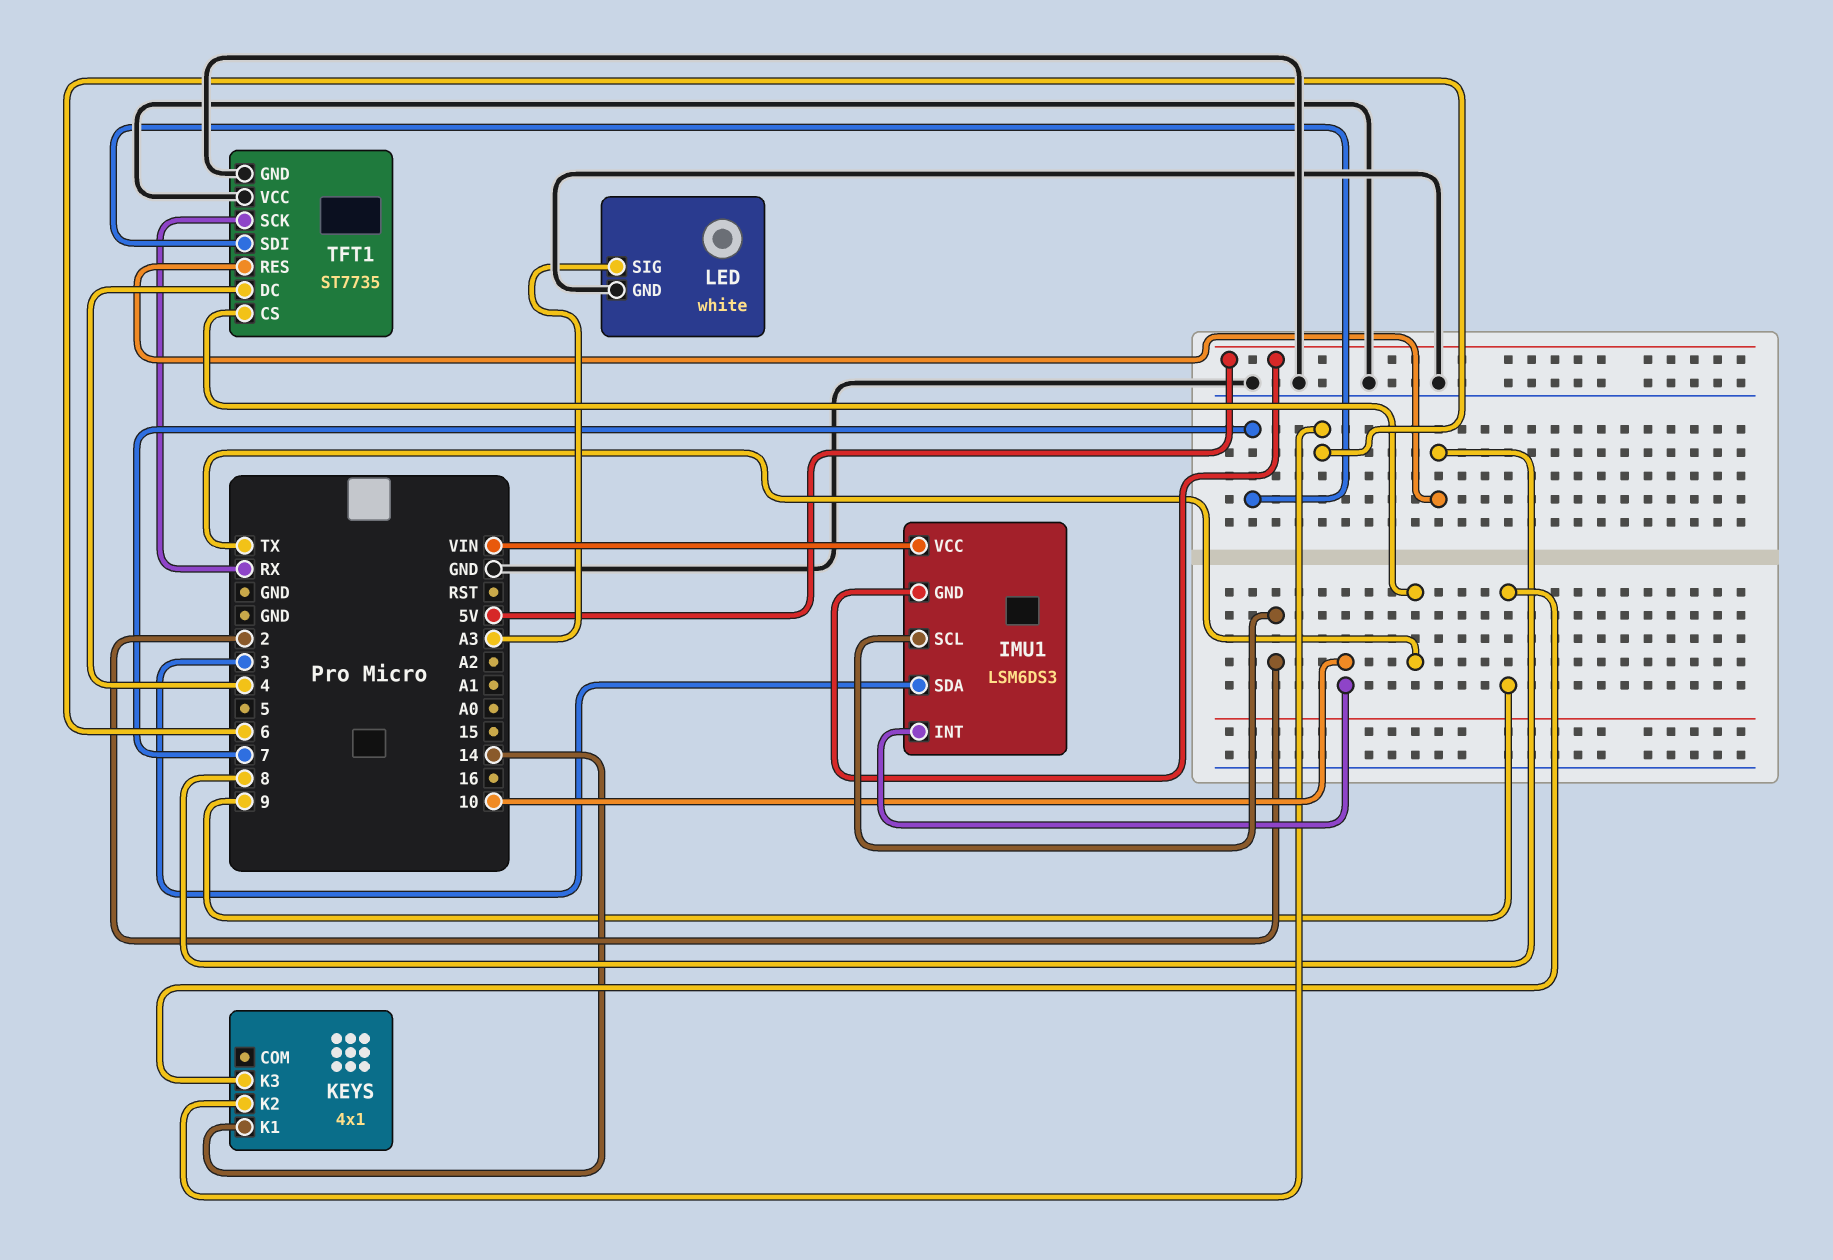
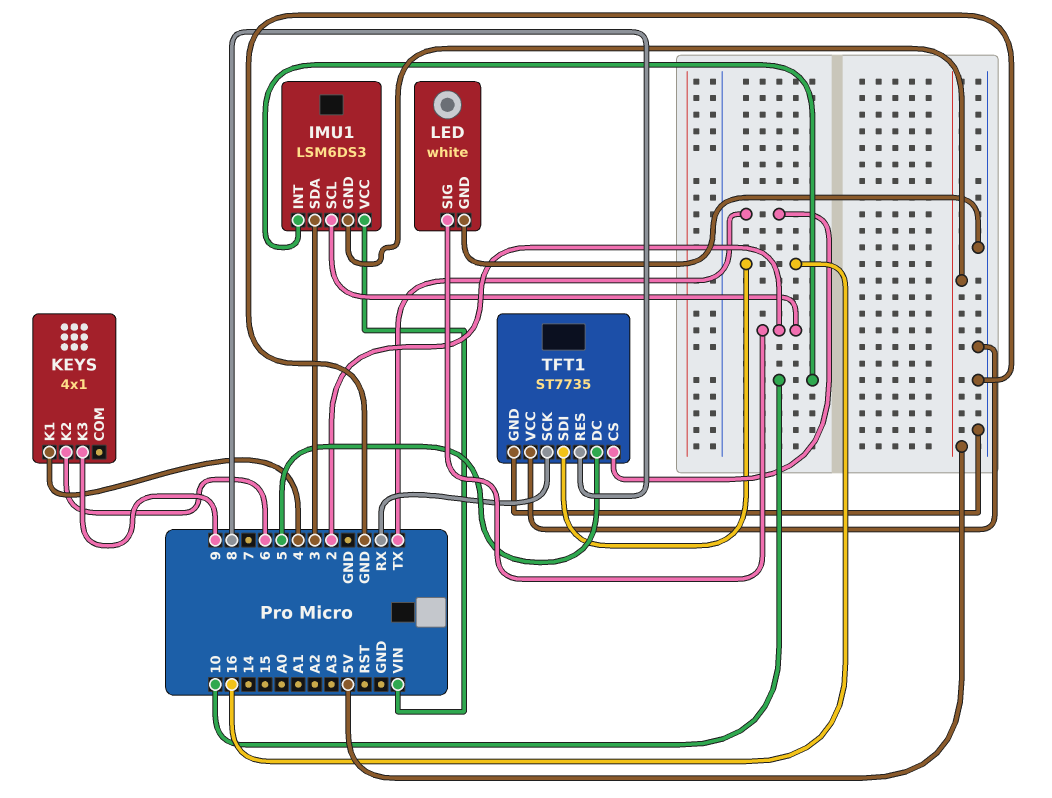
KEYS pin K1: 14 -> 4
LED pin SIG: A3 -> 2
TFT1 pin DC: 4 -> 5
TFT1 pin SDI: 7 -> 16

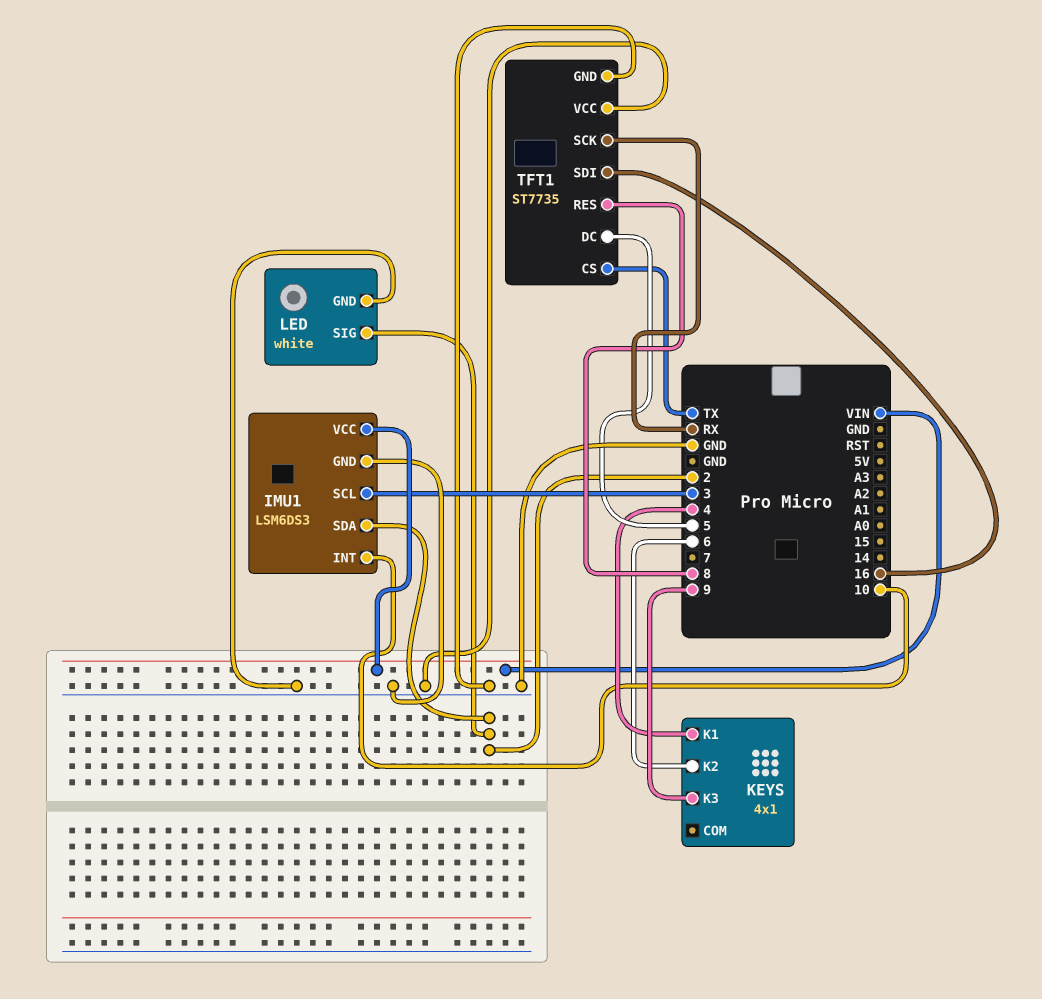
IMU1 pin GND: 5V -> GND
IMU1 pin SCL: 2 -> 3
IMU1 pin SDA: 3 -> 2

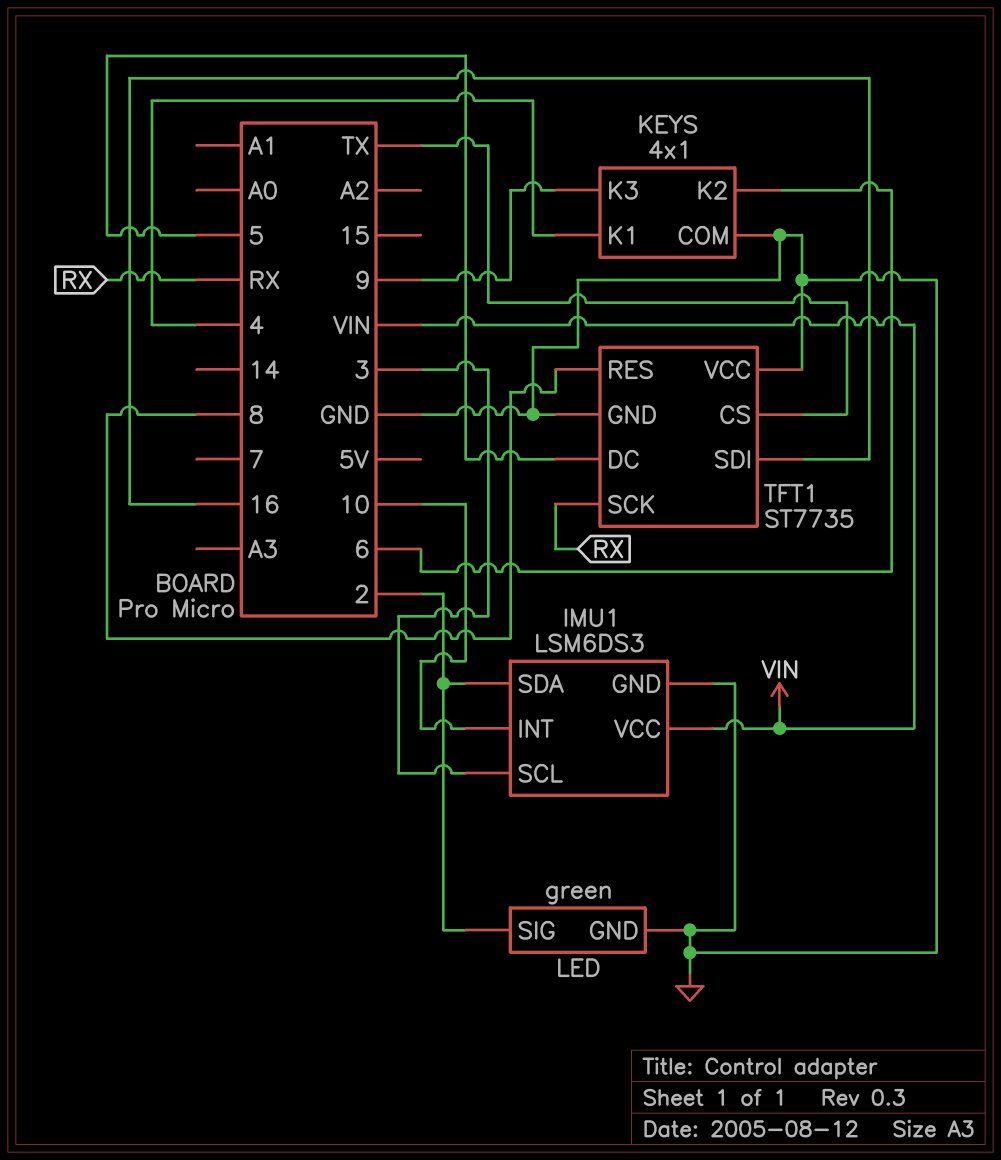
KEYS pin COM: none -> GND
LED: white -> green

